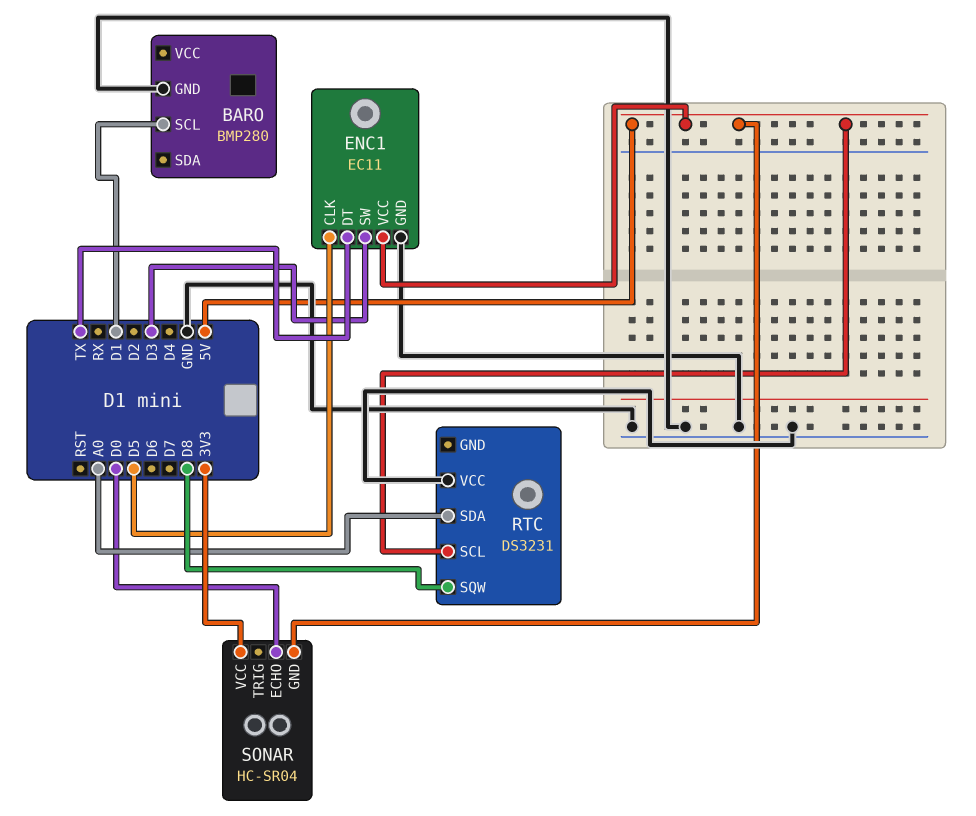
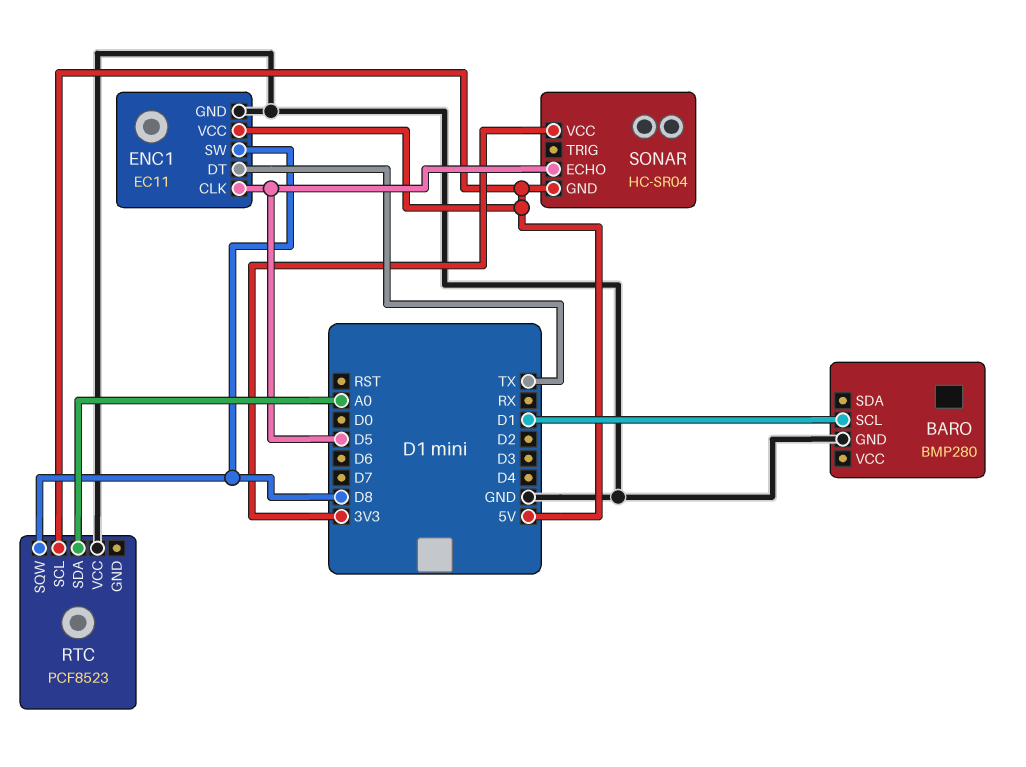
ENC1 pin SW: D3 -> D8
RTC: DS3231 -> PCF8523
SONAR pin ECHO: D0 -> D5

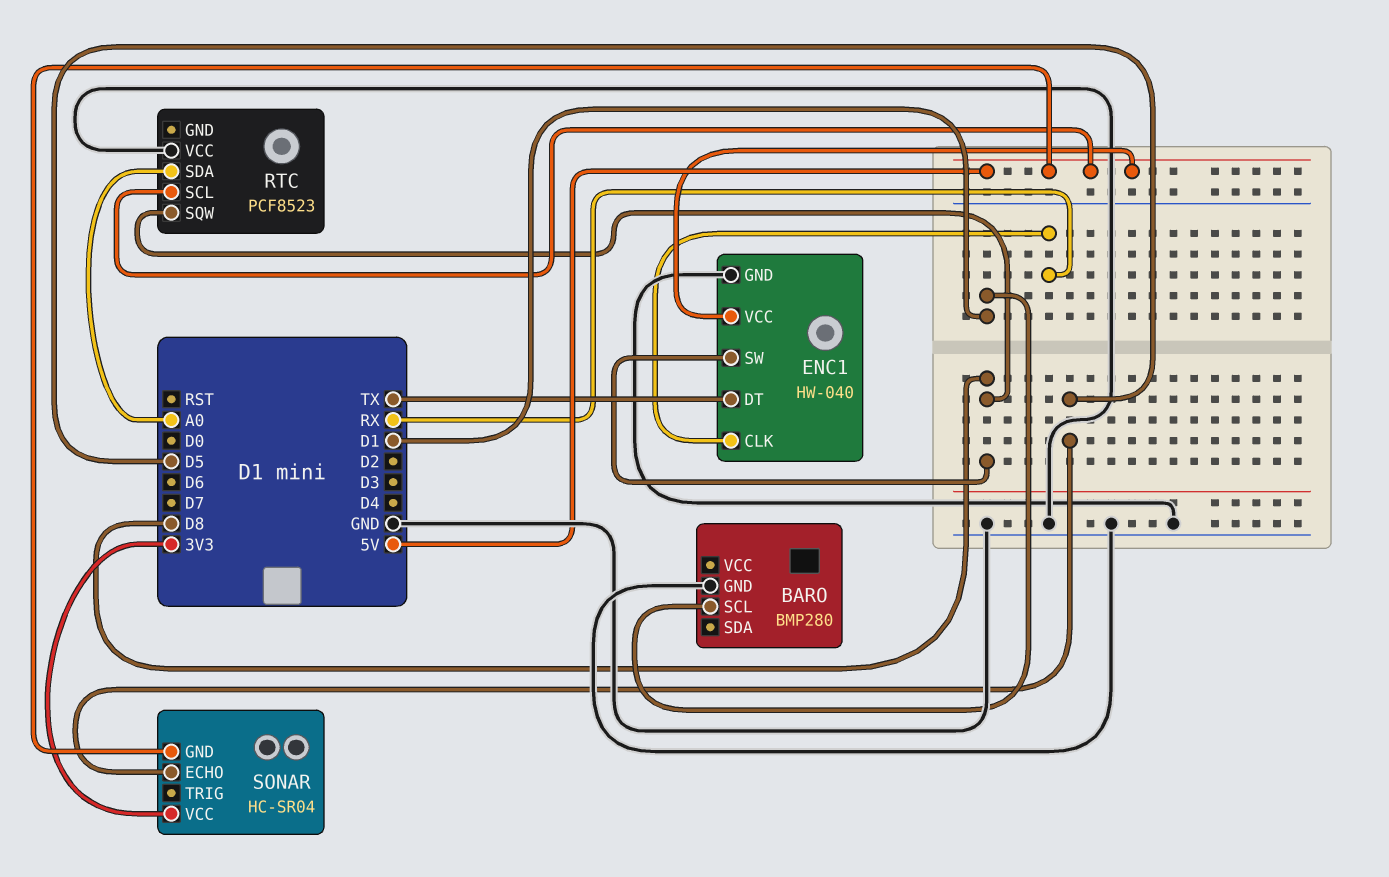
ENC1: EC11 -> HW-040
ENC1 pin CLK: D5 -> RX

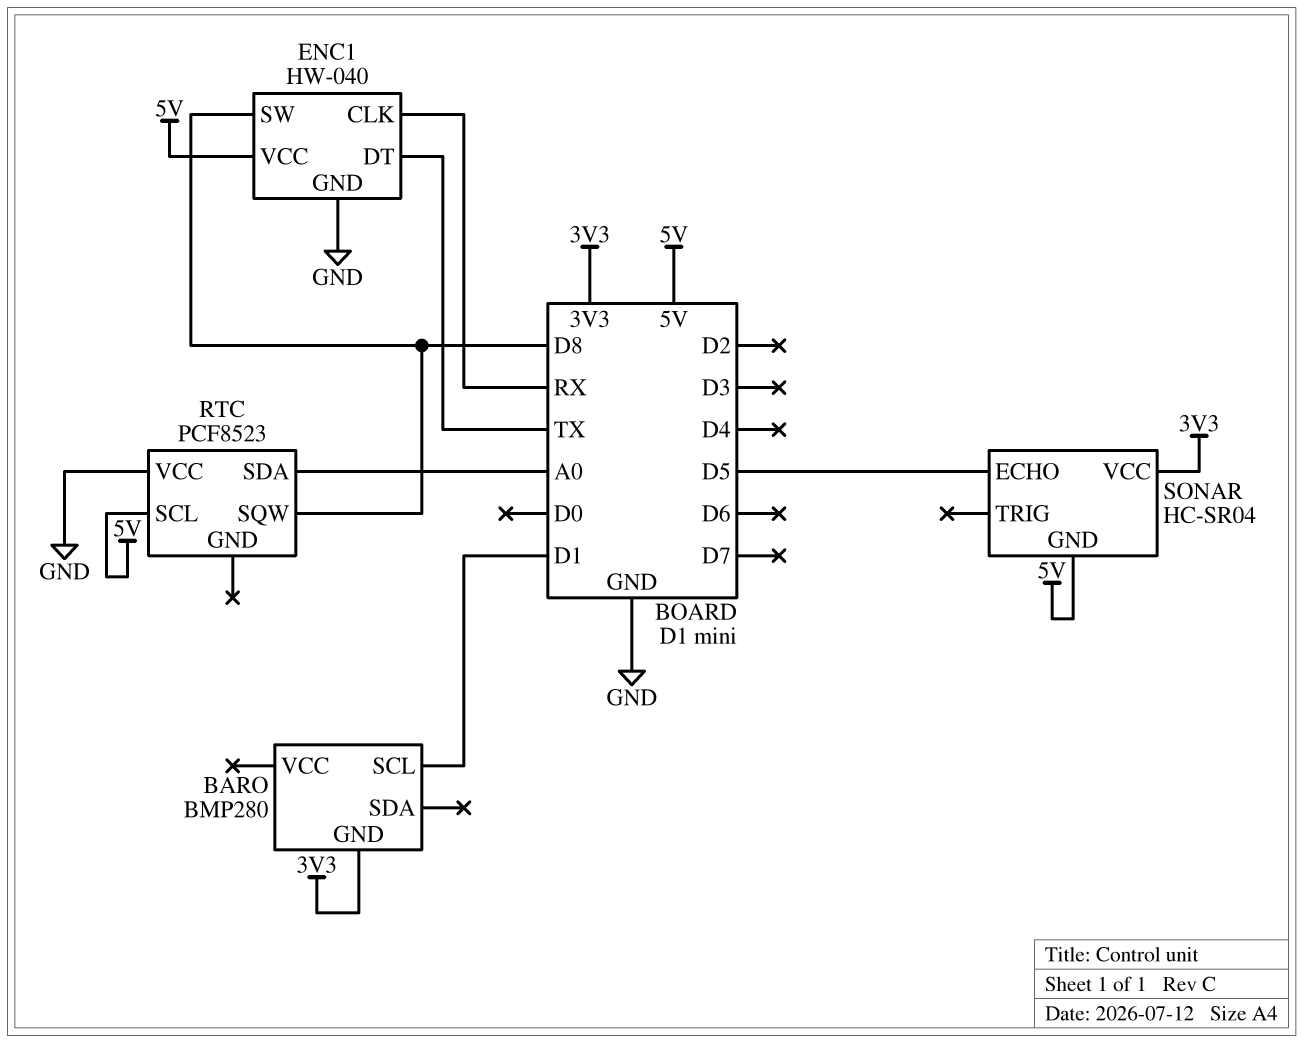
BARO pin GND: GND -> 3V3

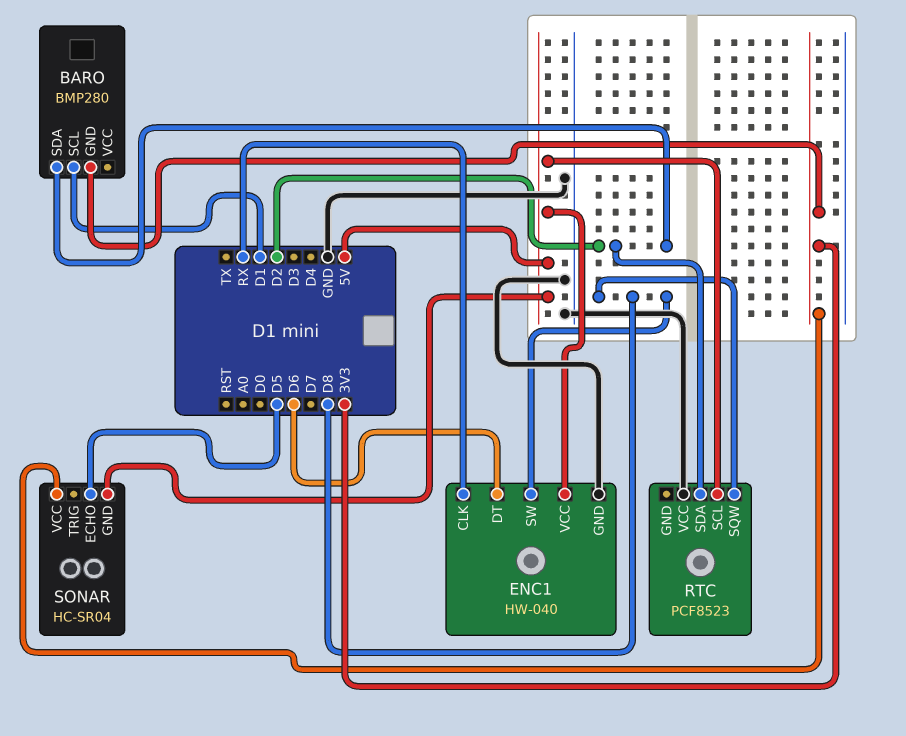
BARO pin SDA: none -> D2
ENC1 pin DT: TX -> D6
RTC pin SDA: A0 -> D2

